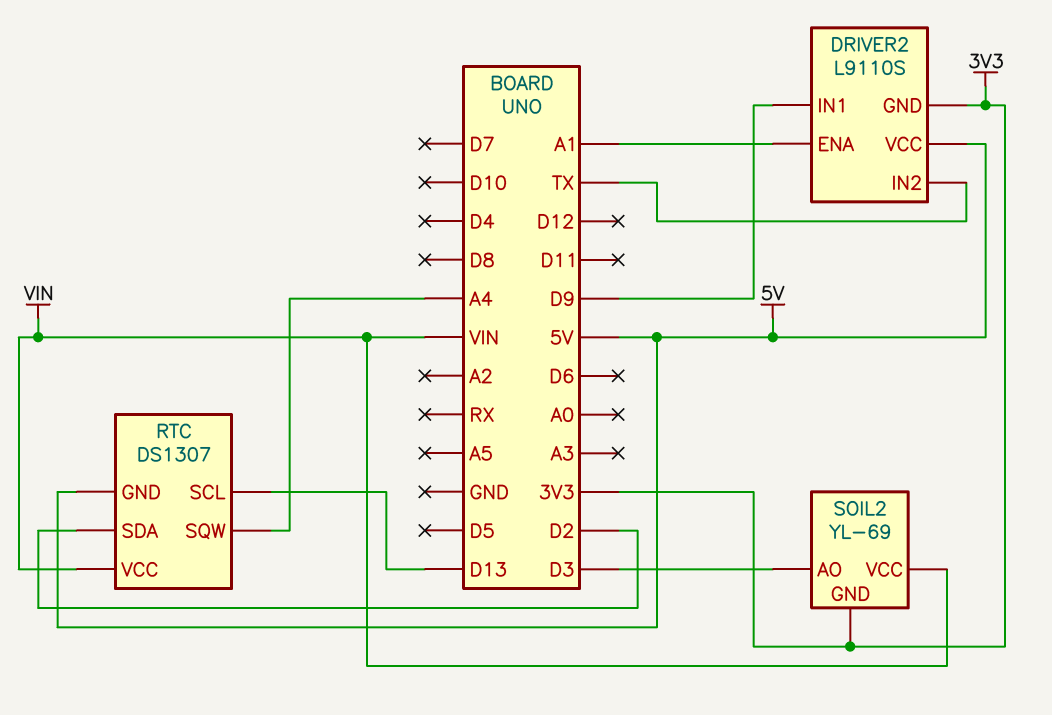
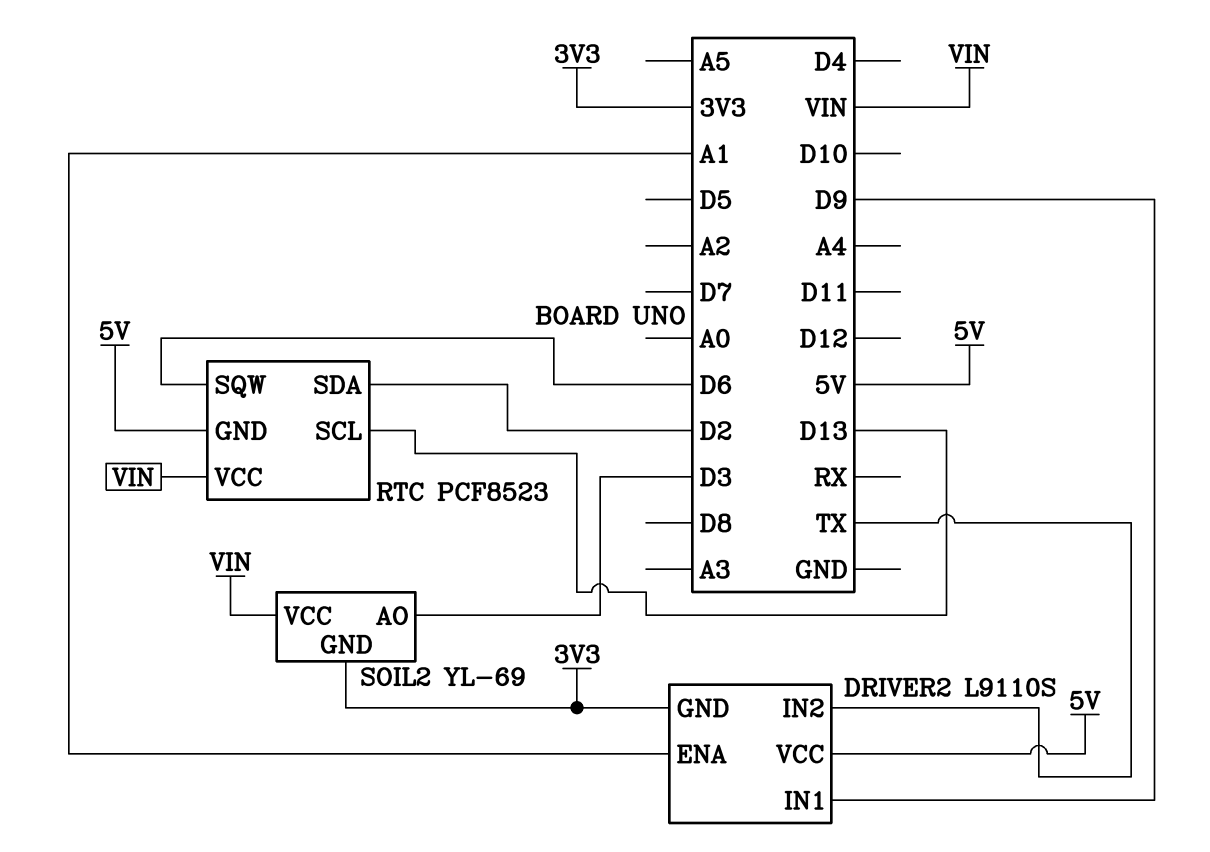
RTC: DS1307 -> PCF8523
RTC pin SQW: A4 -> D6

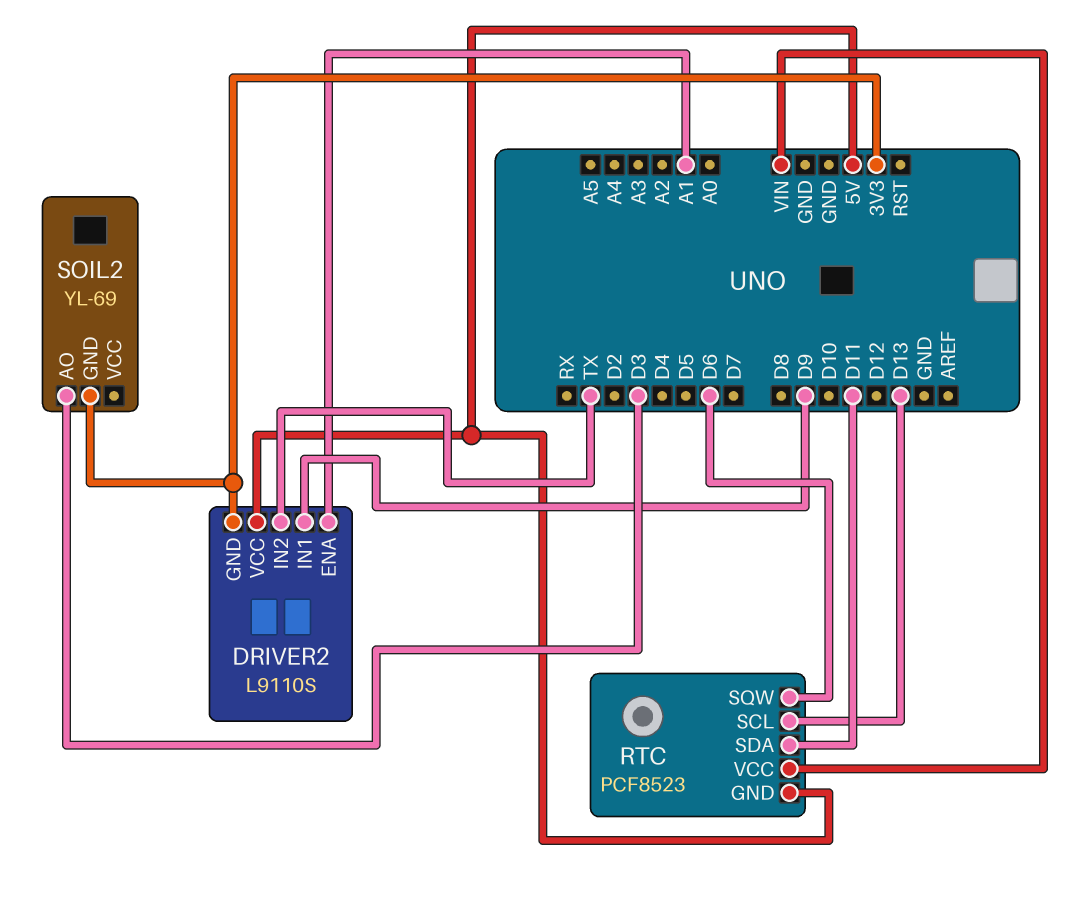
RTC pin SDA: D2 -> D11
SOIL2 pin VCC: VIN -> none

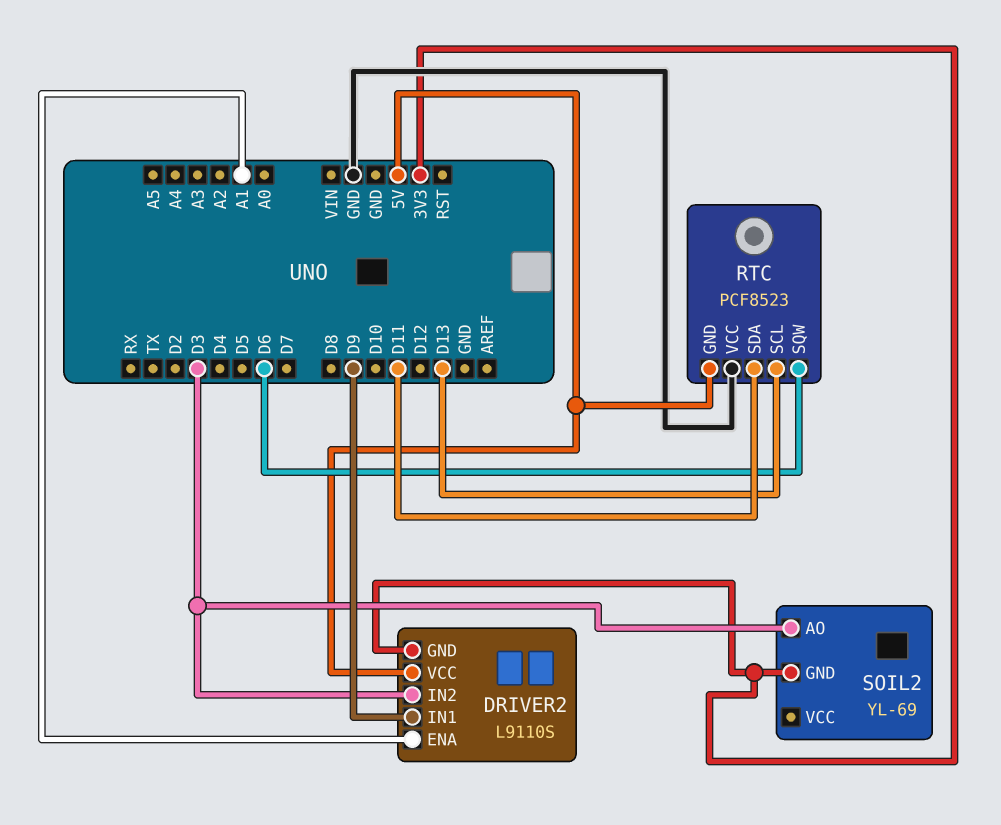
DRIVER2 pin IN2: TX -> D3
RTC pin VCC: VIN -> GND

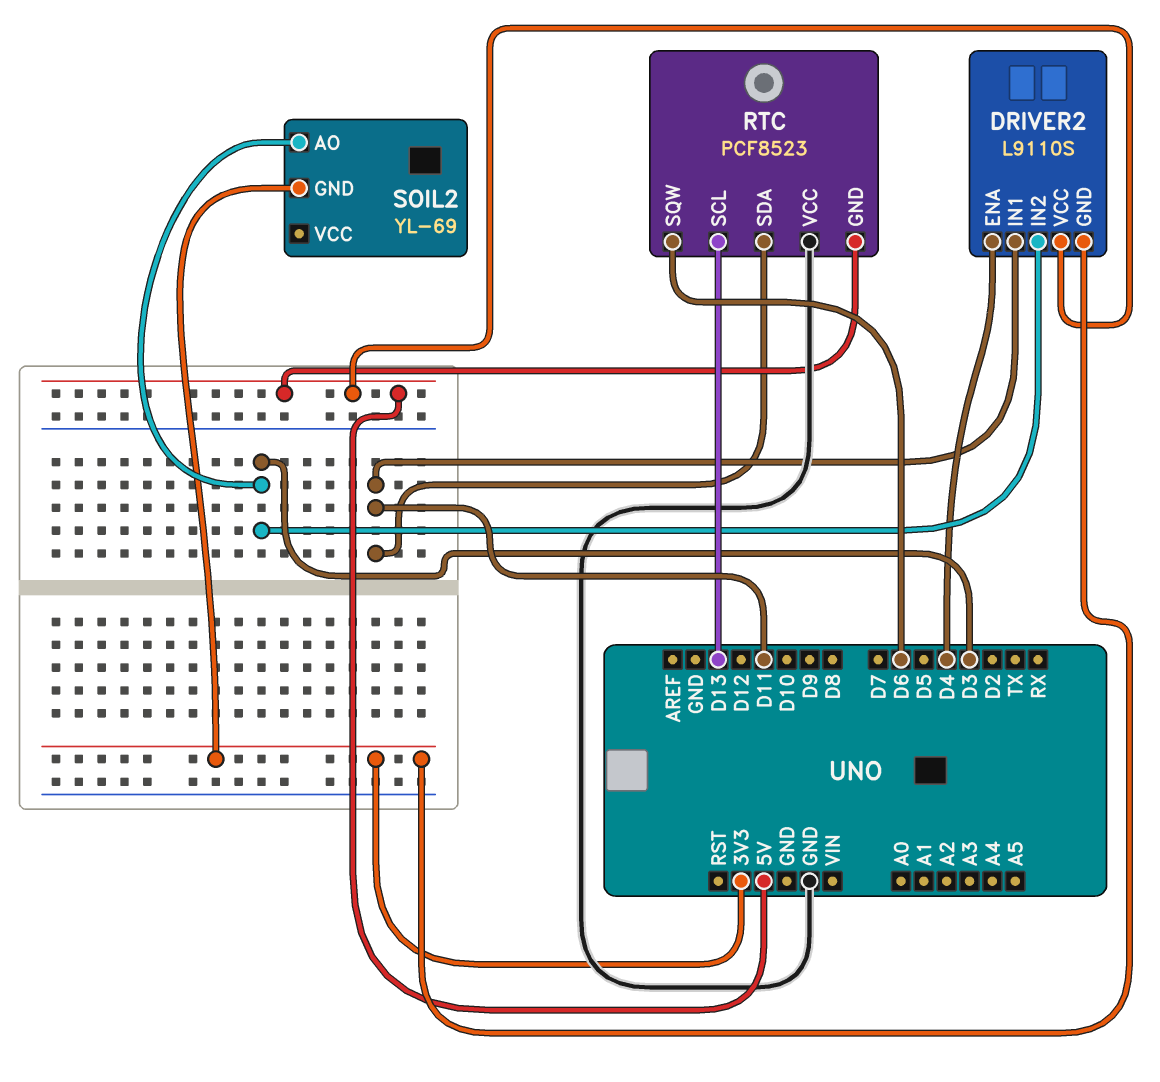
DRIVER2 pin ENA: A1 -> D4
DRIVER2 pin IN1: D9 -> D11

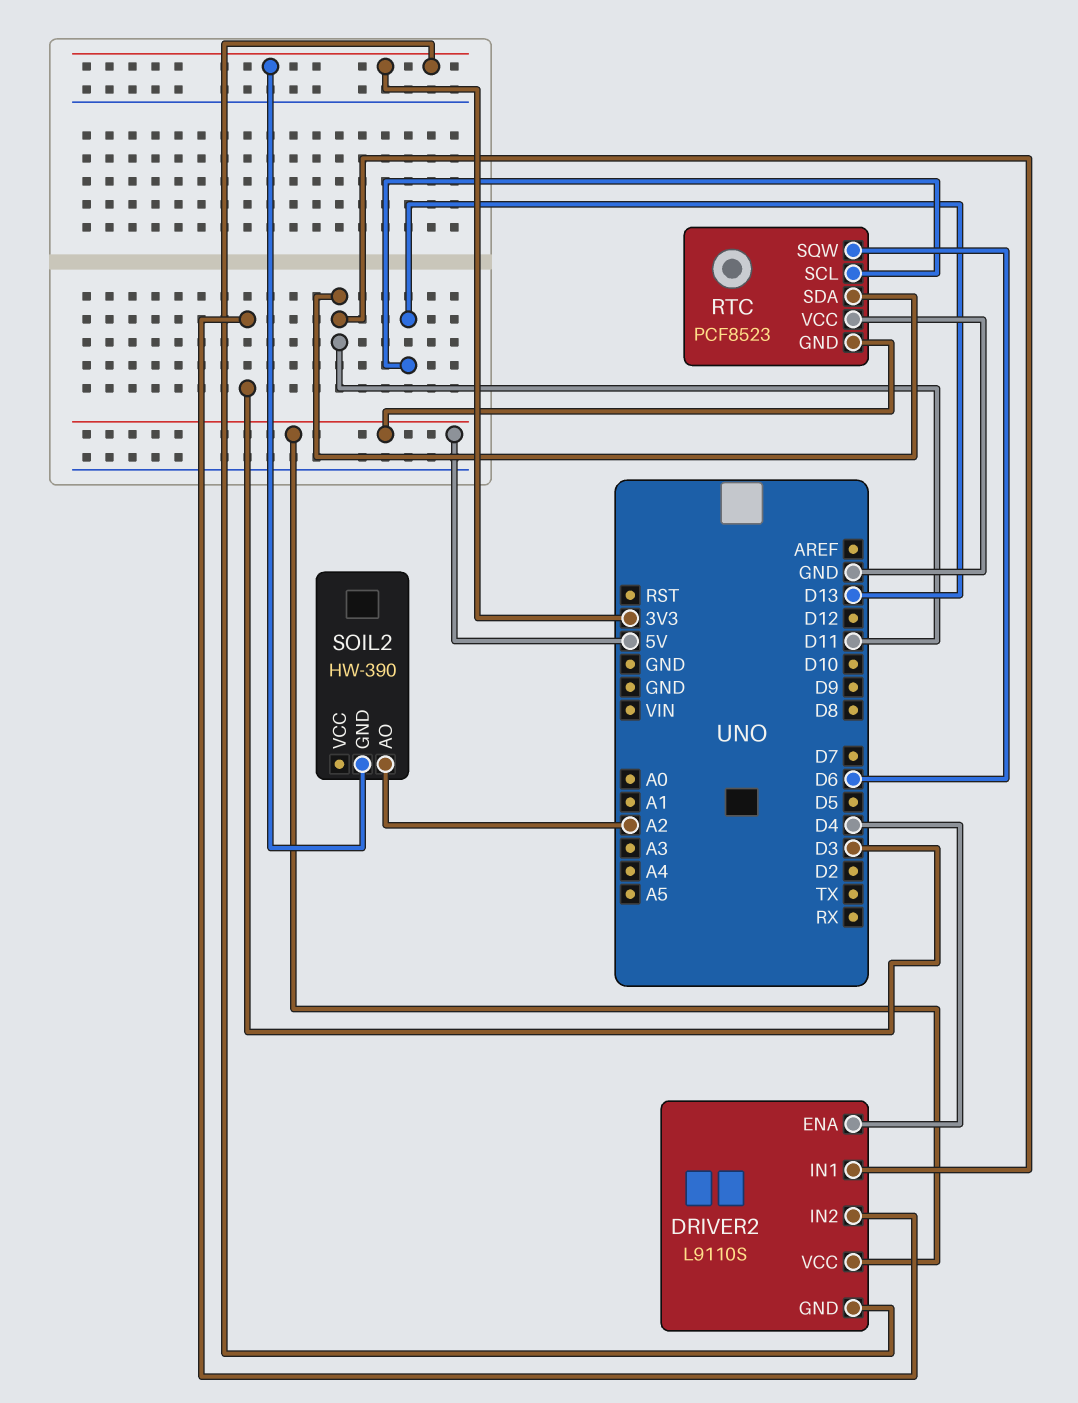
SOIL2: YL-69 -> HW-390
SOIL2 pin AO: D3 -> A2

